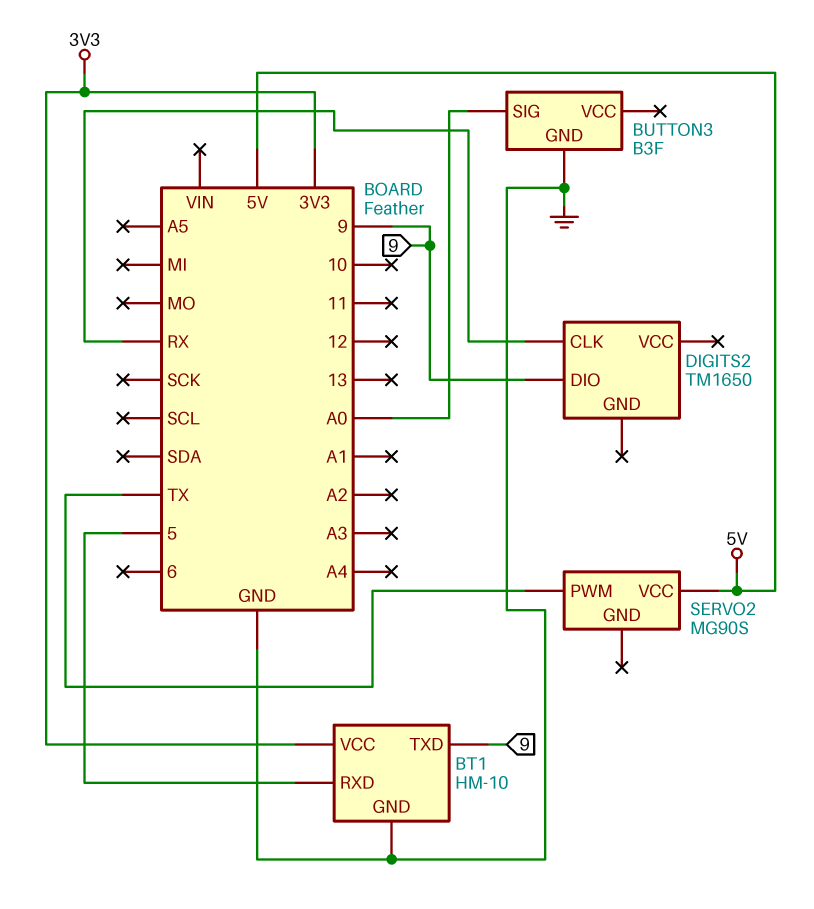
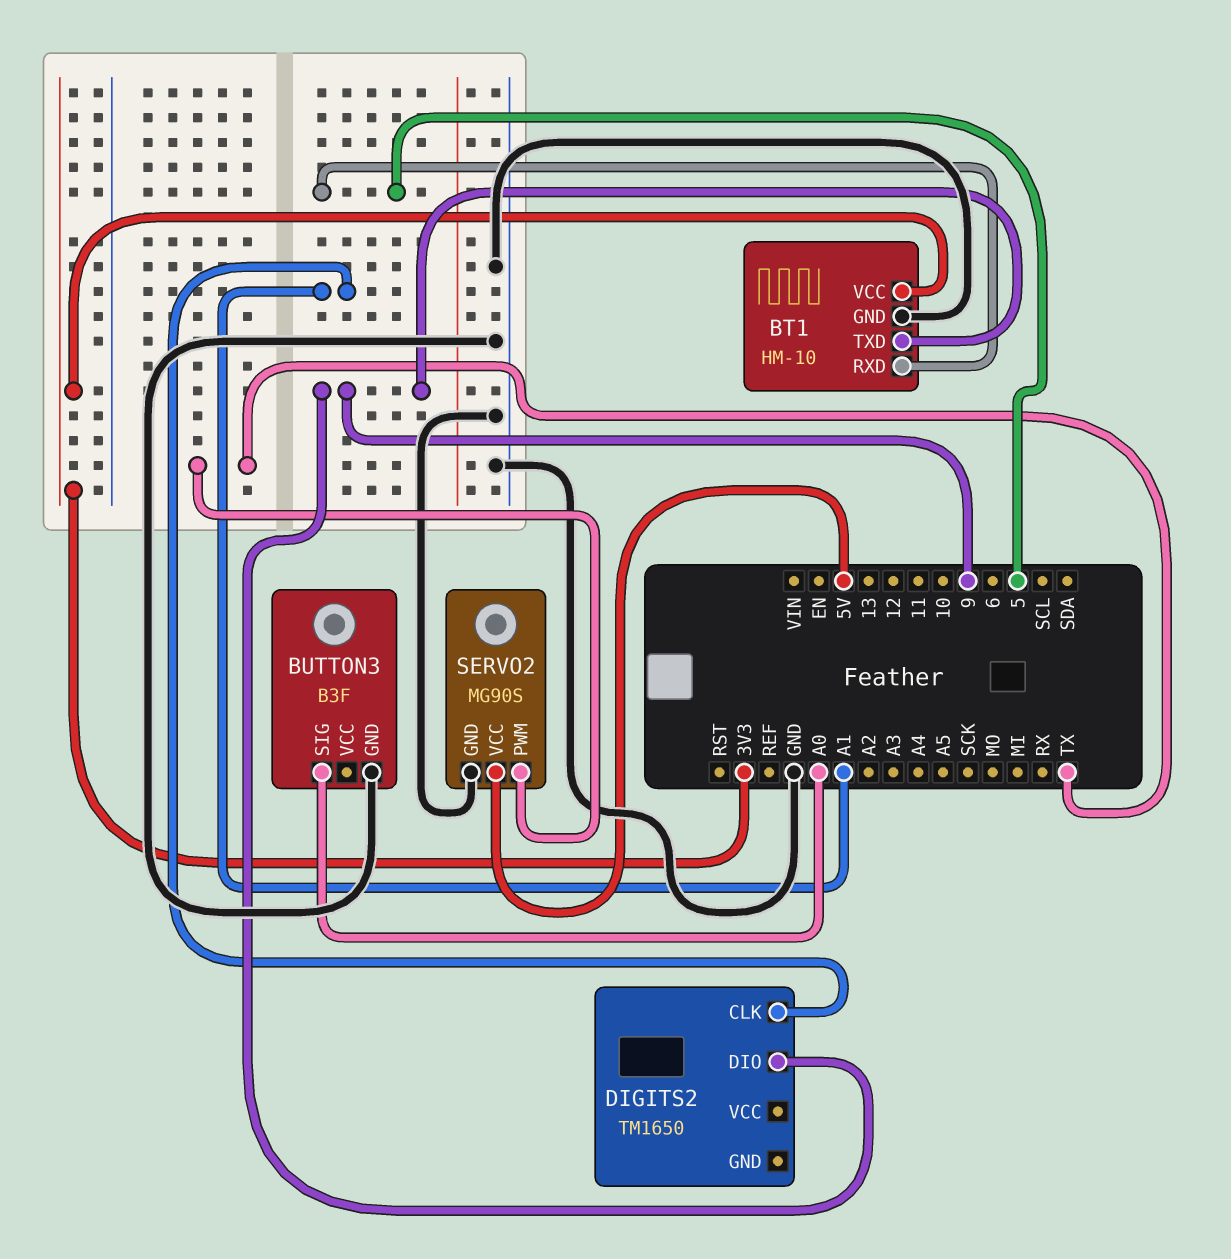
DIGITS2 pin CLK: RX -> A1
SERVO2 pin GND: none -> GND

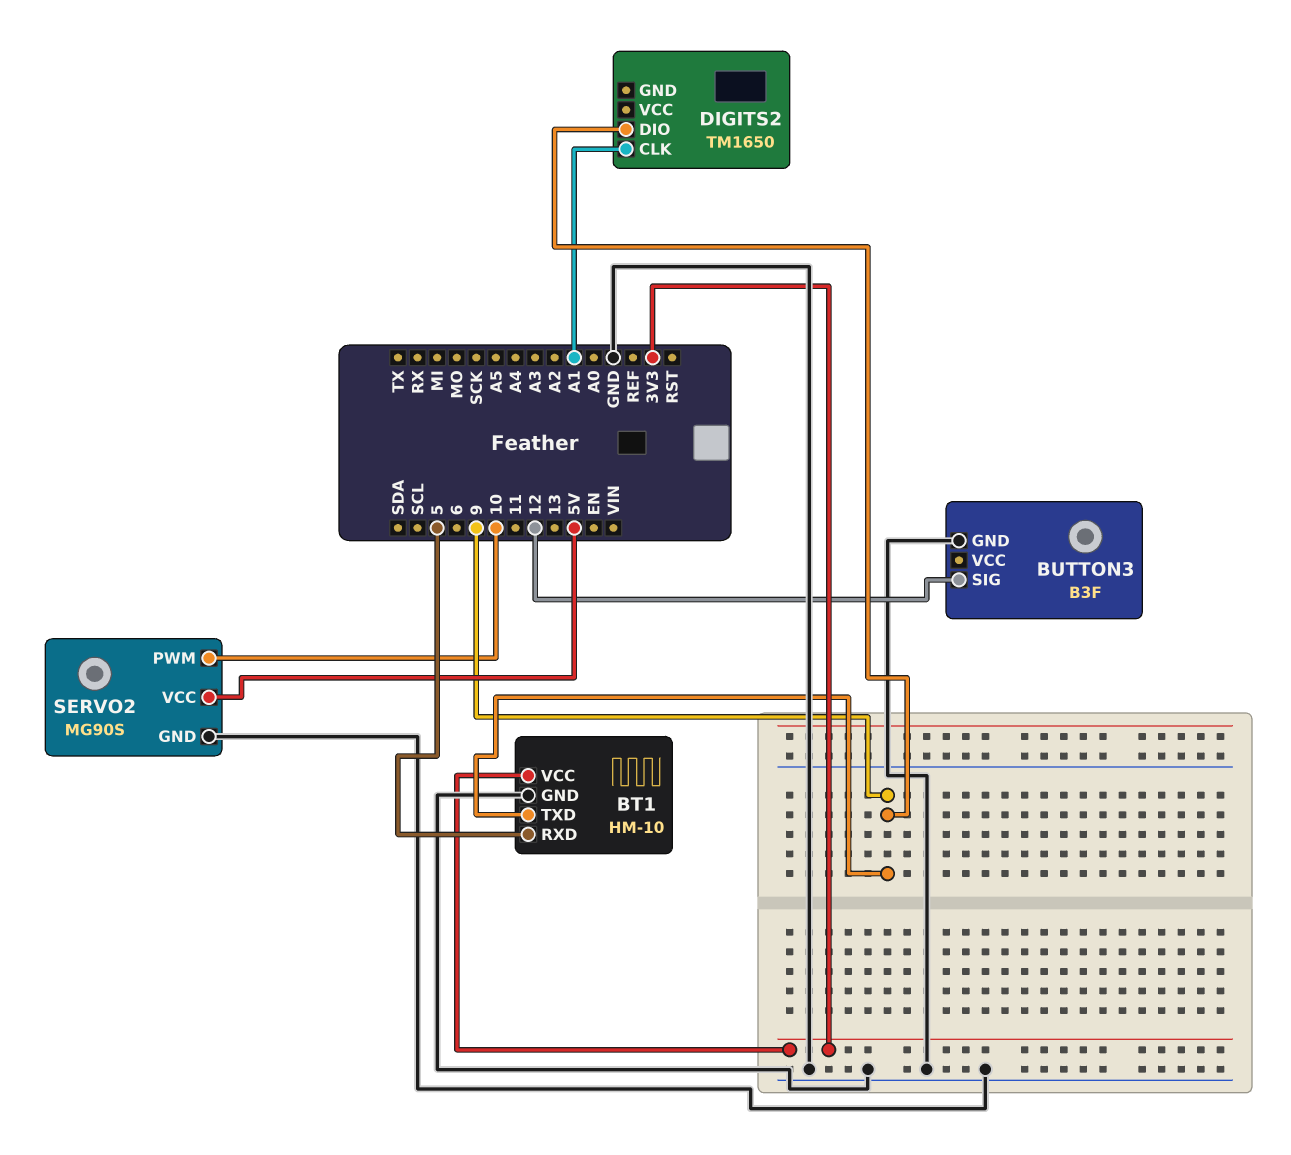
BUTTON3 pin SIG: A0 -> 12
SERVO2 pin PWM: TX -> 10

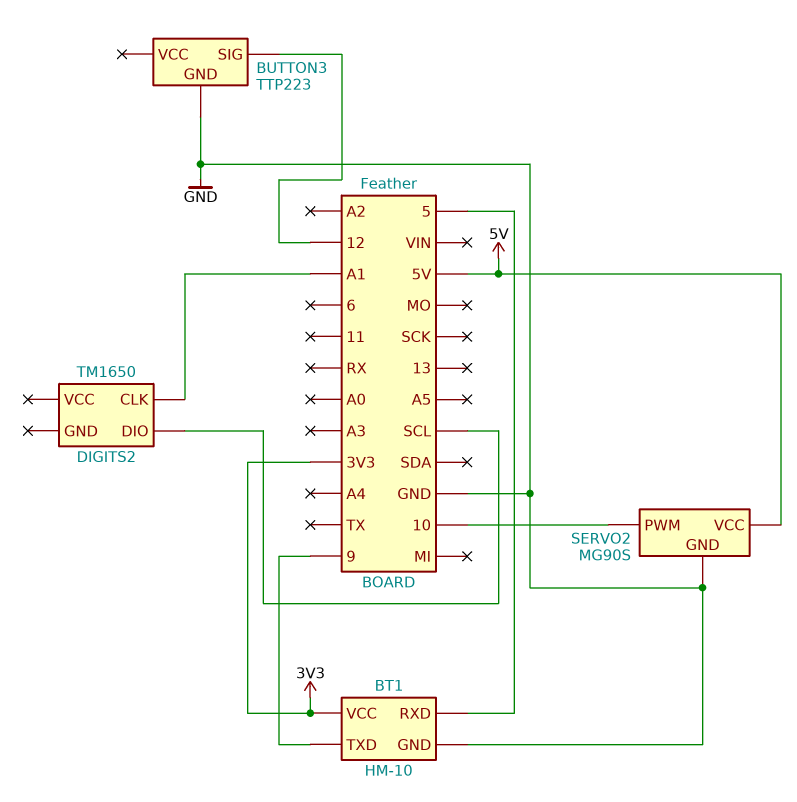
BUTTON3: B3F -> TTP223
DIGITS2 pin DIO: 9 -> SCL

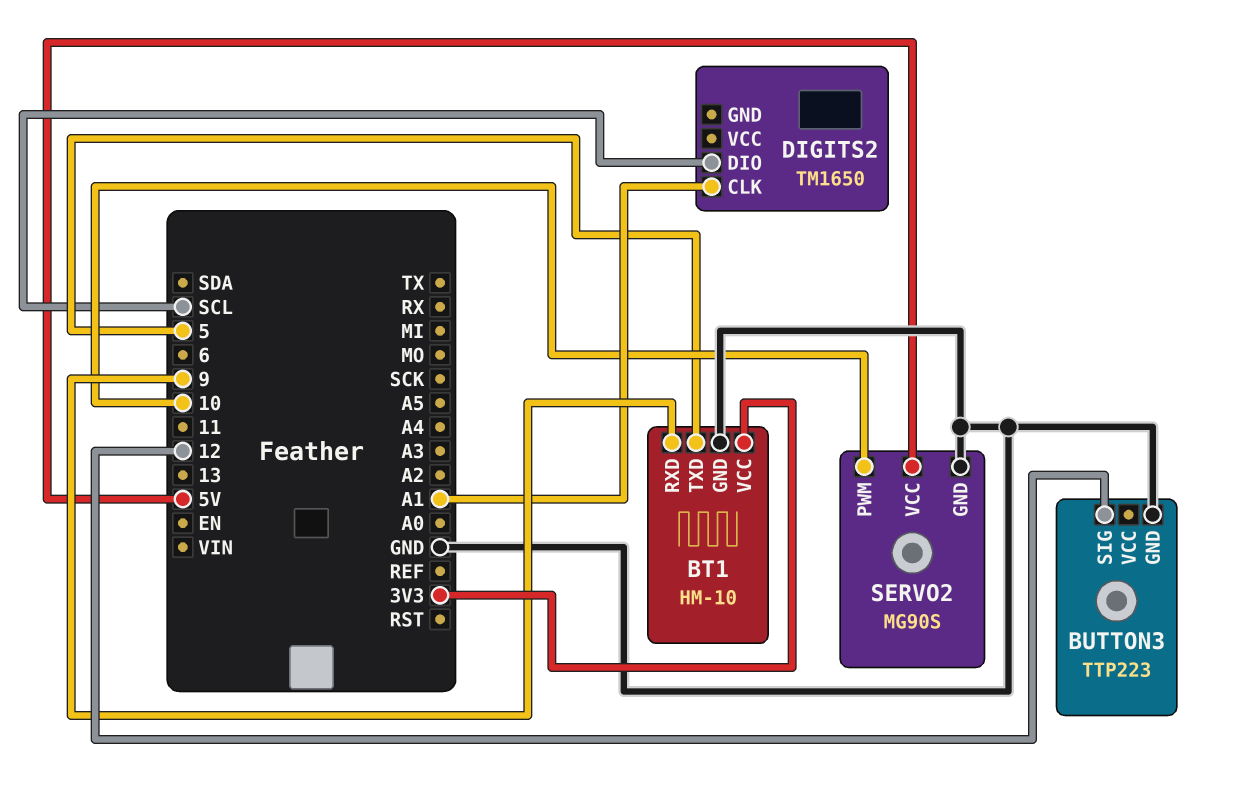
BT1 pin RXD: 5 -> 9
BT1 pin TXD: 9 -> 5

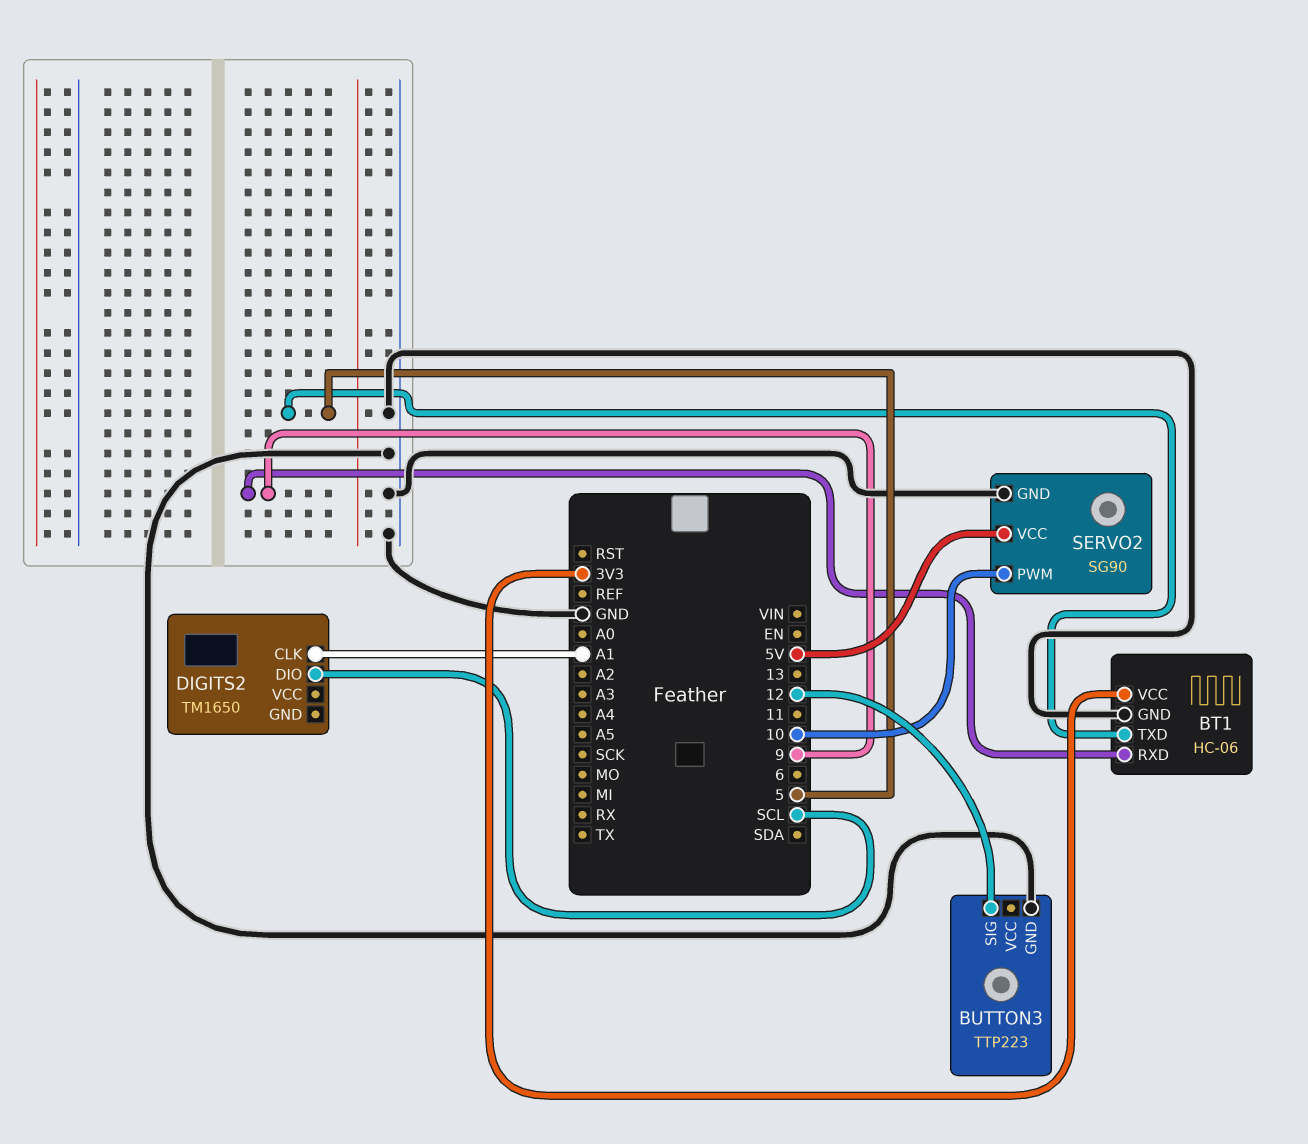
BT1: HM-10 -> HC-06
SERVO2: MG90S -> SG90

